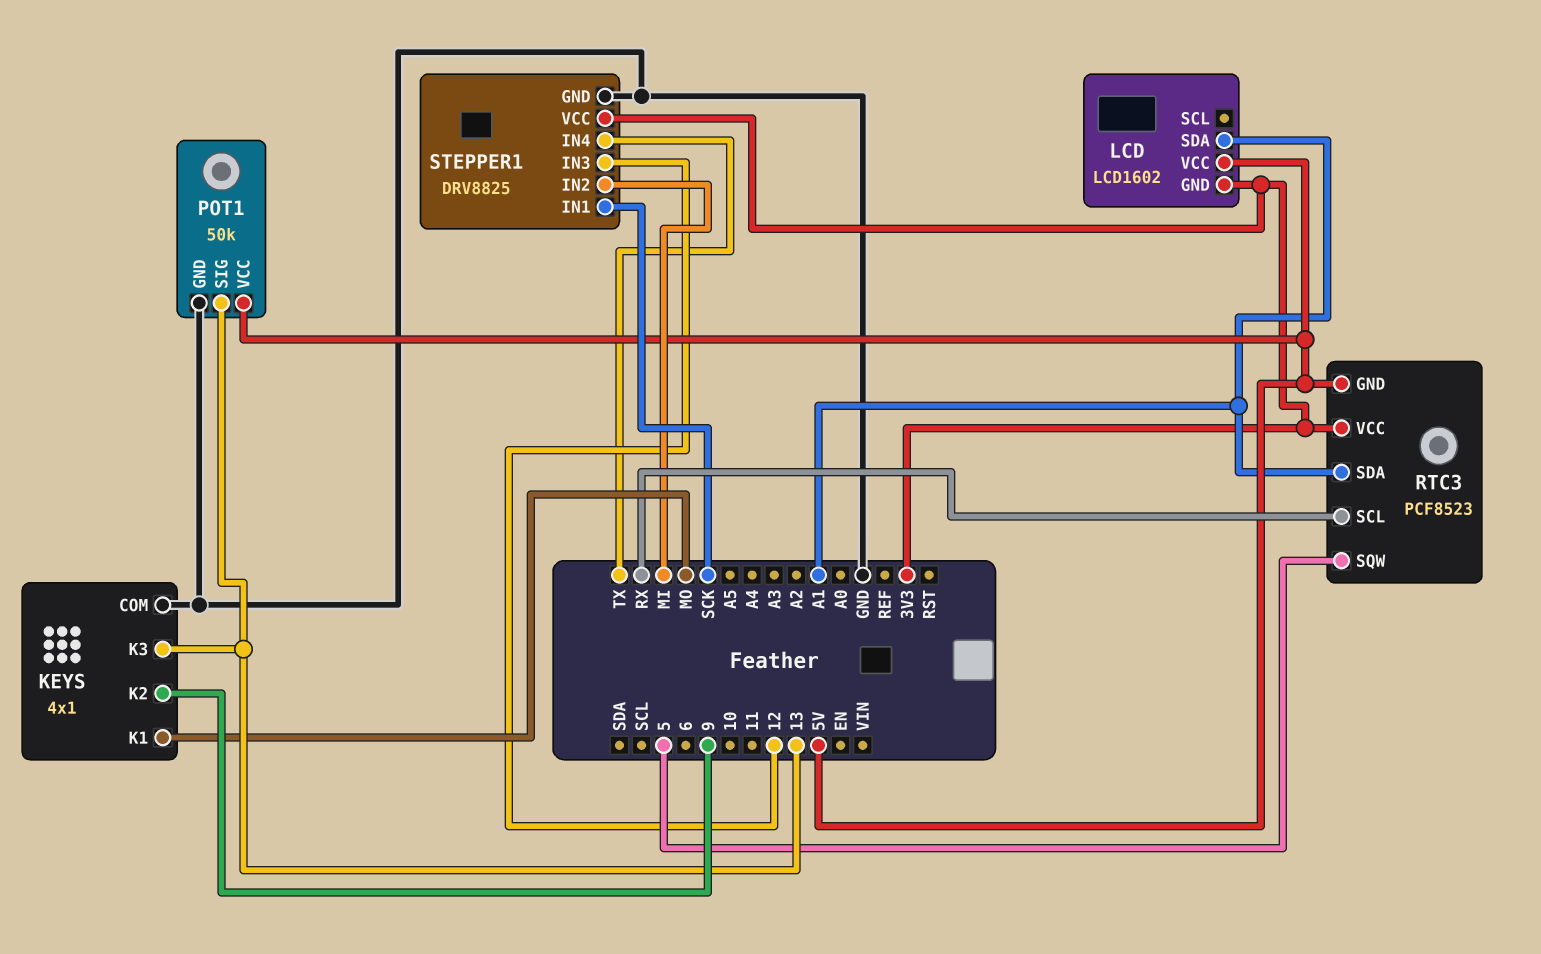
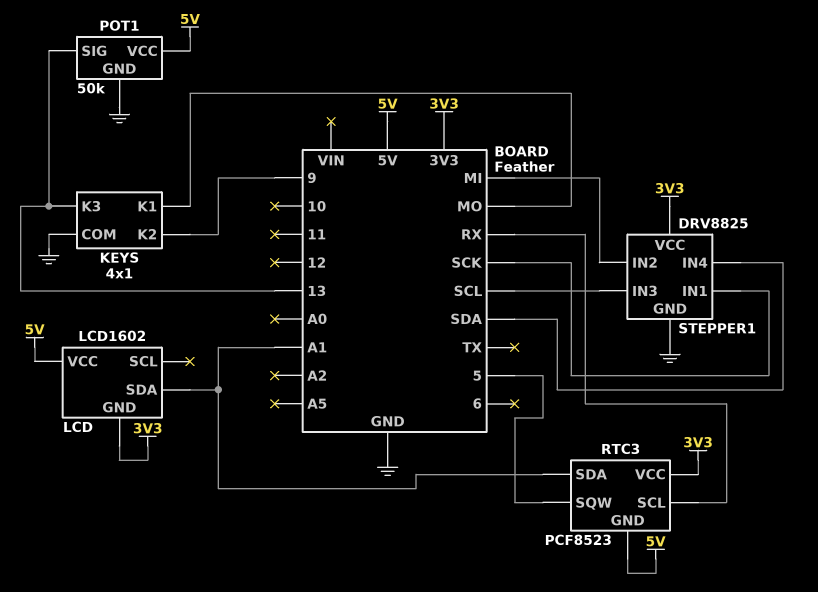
STEPPER1 pin IN3: 12 -> SCL
STEPPER1 pin IN4: TX -> SDA

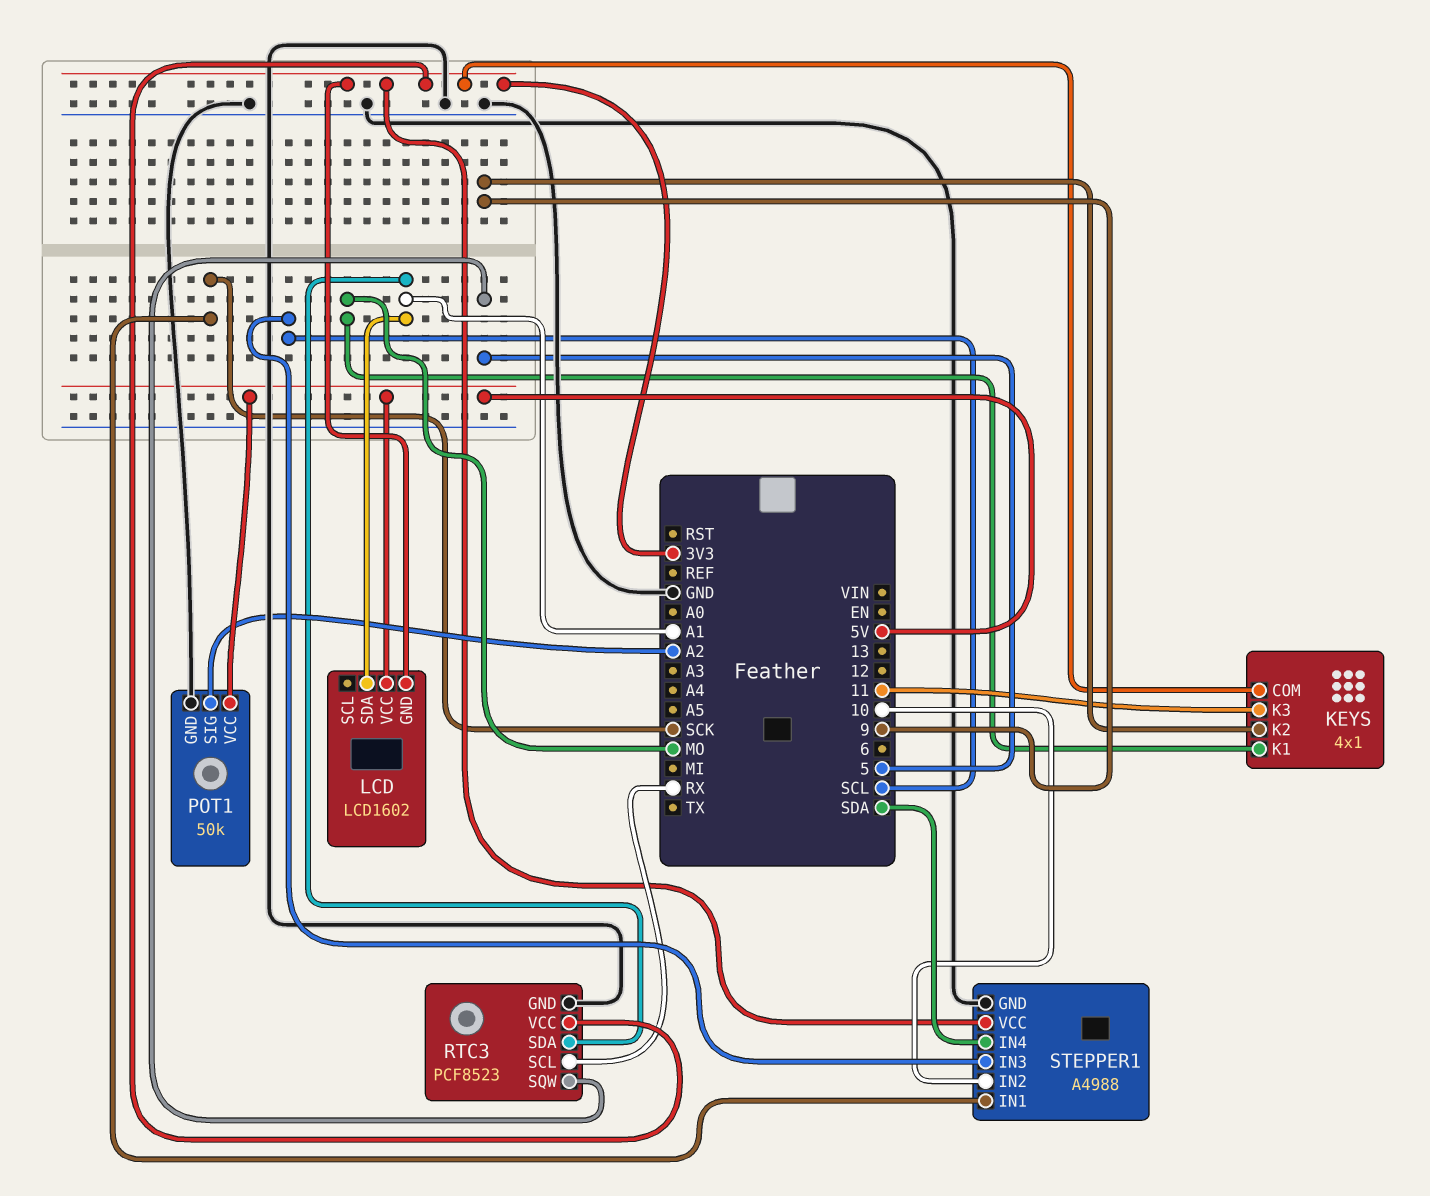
KEYS pin COM: GND -> 3V3
KEYS pin K3: 13 -> 11
POT1 pin SIG: 13 -> A2
RTC3 pin GND: 5V -> GND
STEPPER1: DRV8825 -> A4988
STEPPER1 pin IN2: MI -> 10

